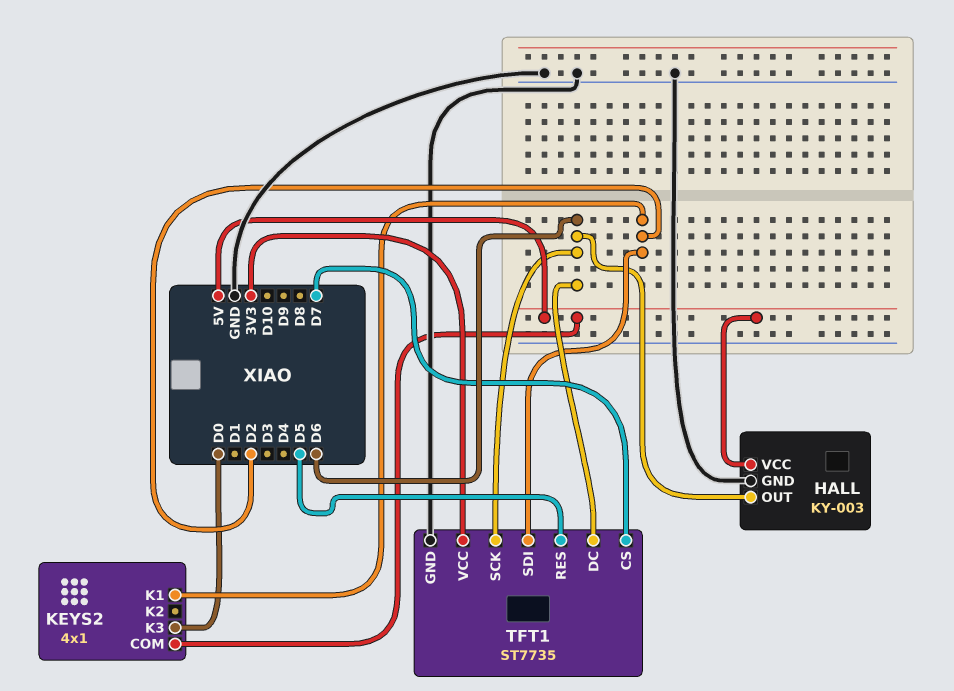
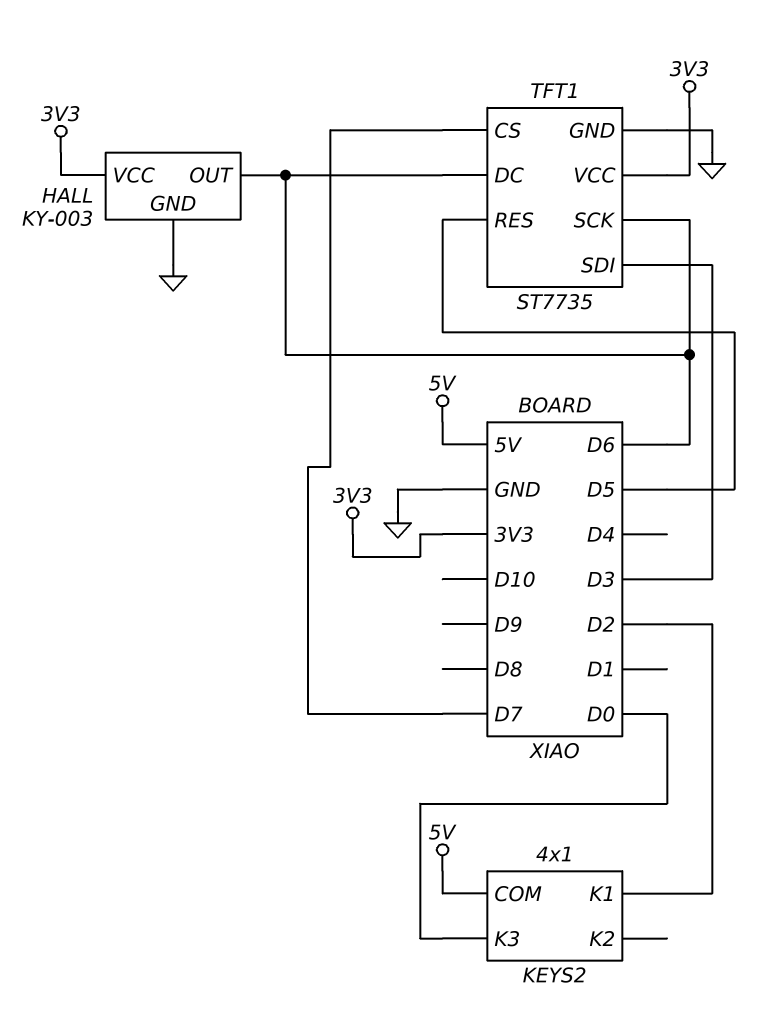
HALL pin VCC: 5V -> 3V3
TFT1 pin SDI: D2 -> D3

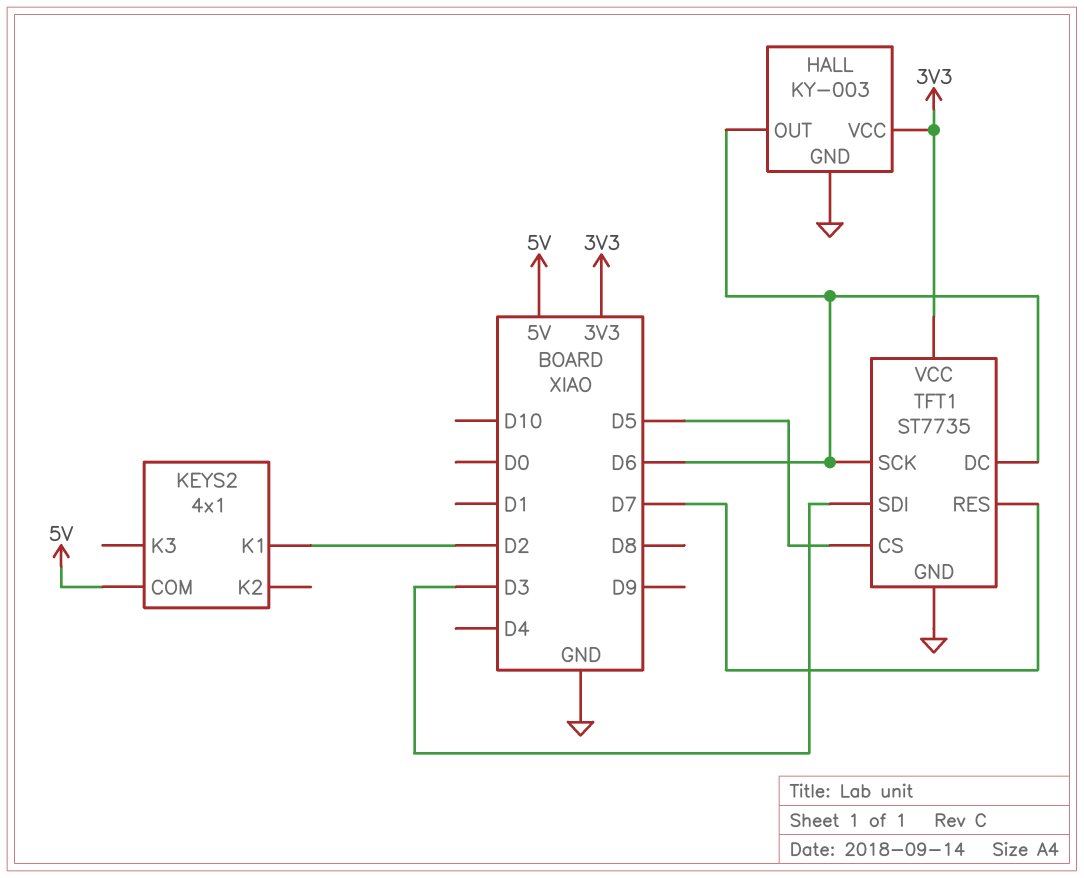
KEYS2 pin K3: D0 -> none
TFT1 pin CS: D7 -> D5
TFT1 pin RES: D5 -> D7

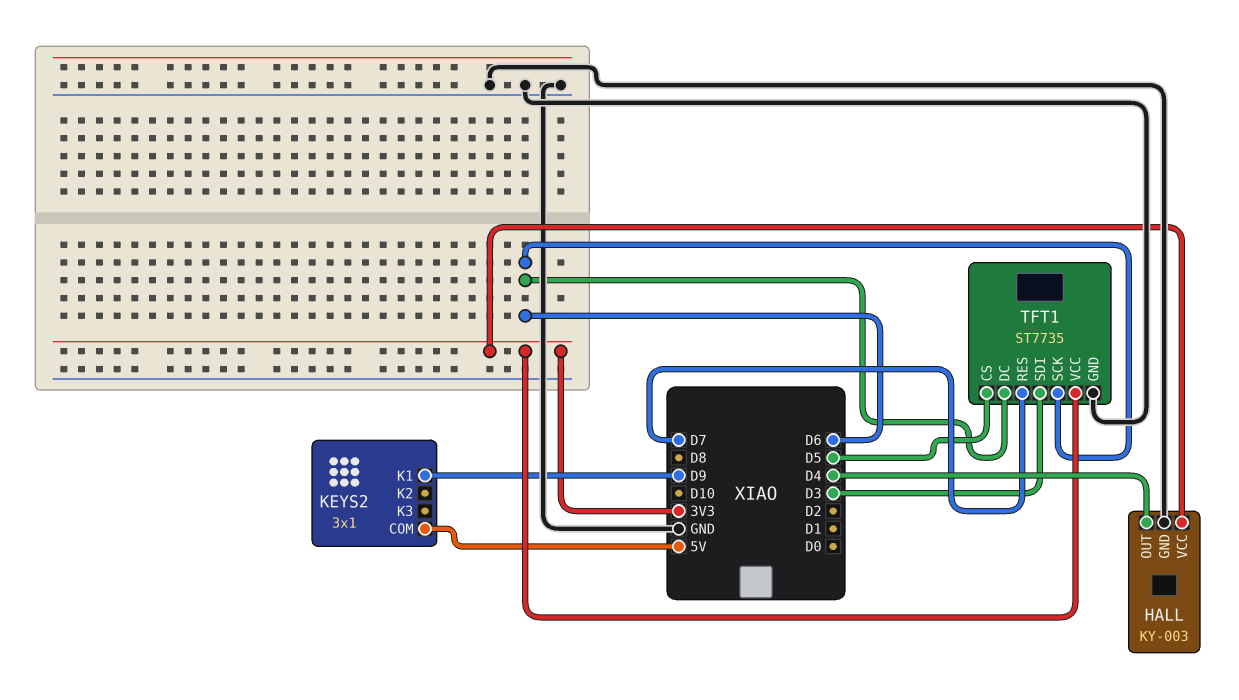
HALL pin OUT: D6 -> D4
KEYS2: 4x1 -> 3x1
KEYS2 pin K1: D2 -> D9

